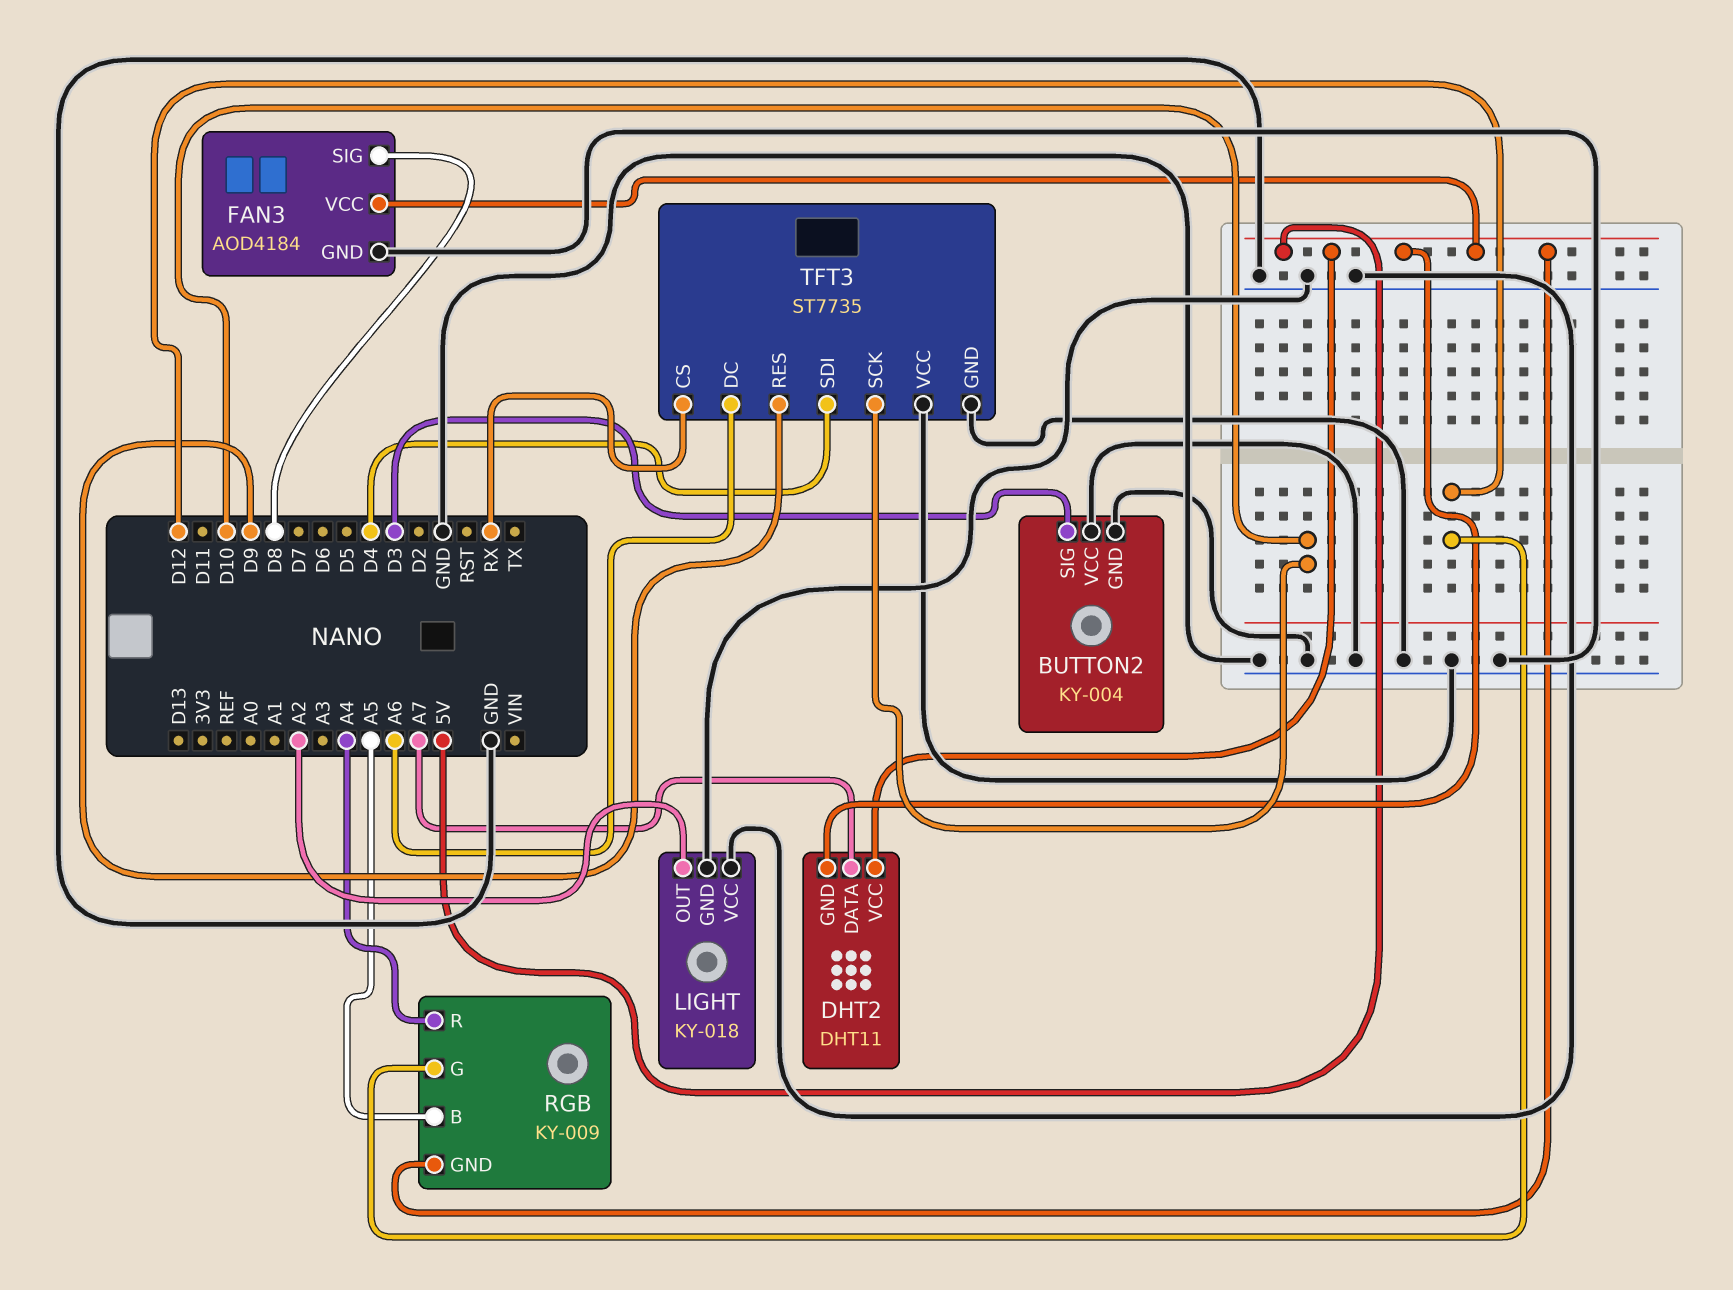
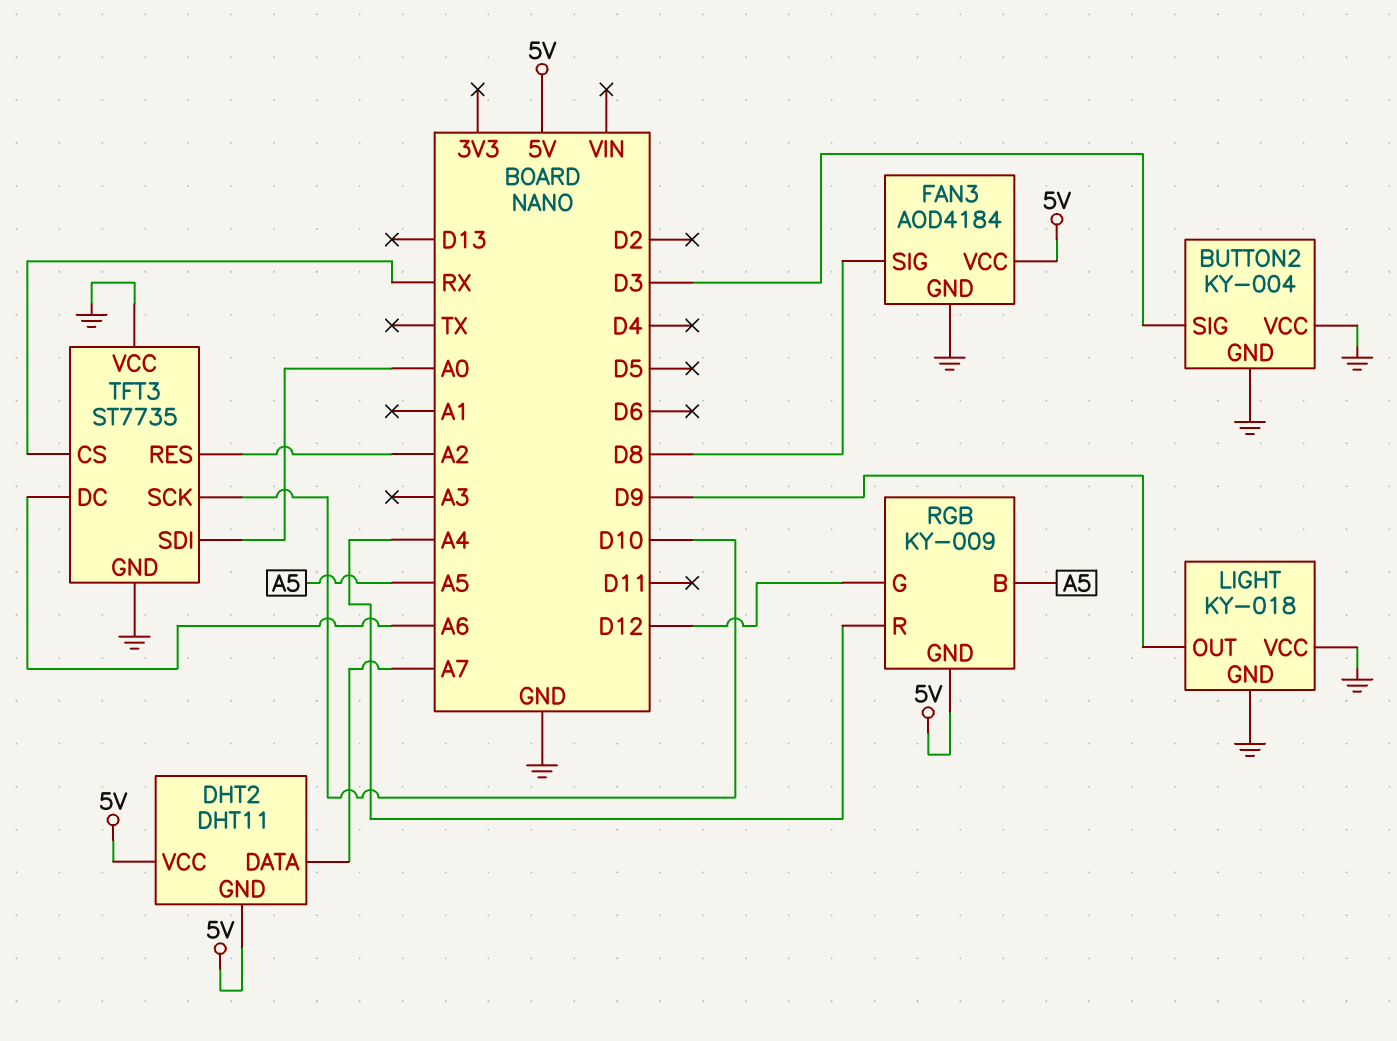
LIGHT pin OUT: A2 -> D9
TFT3 pin RES: D9 -> A2
TFT3 pin SDI: D4 -> A0

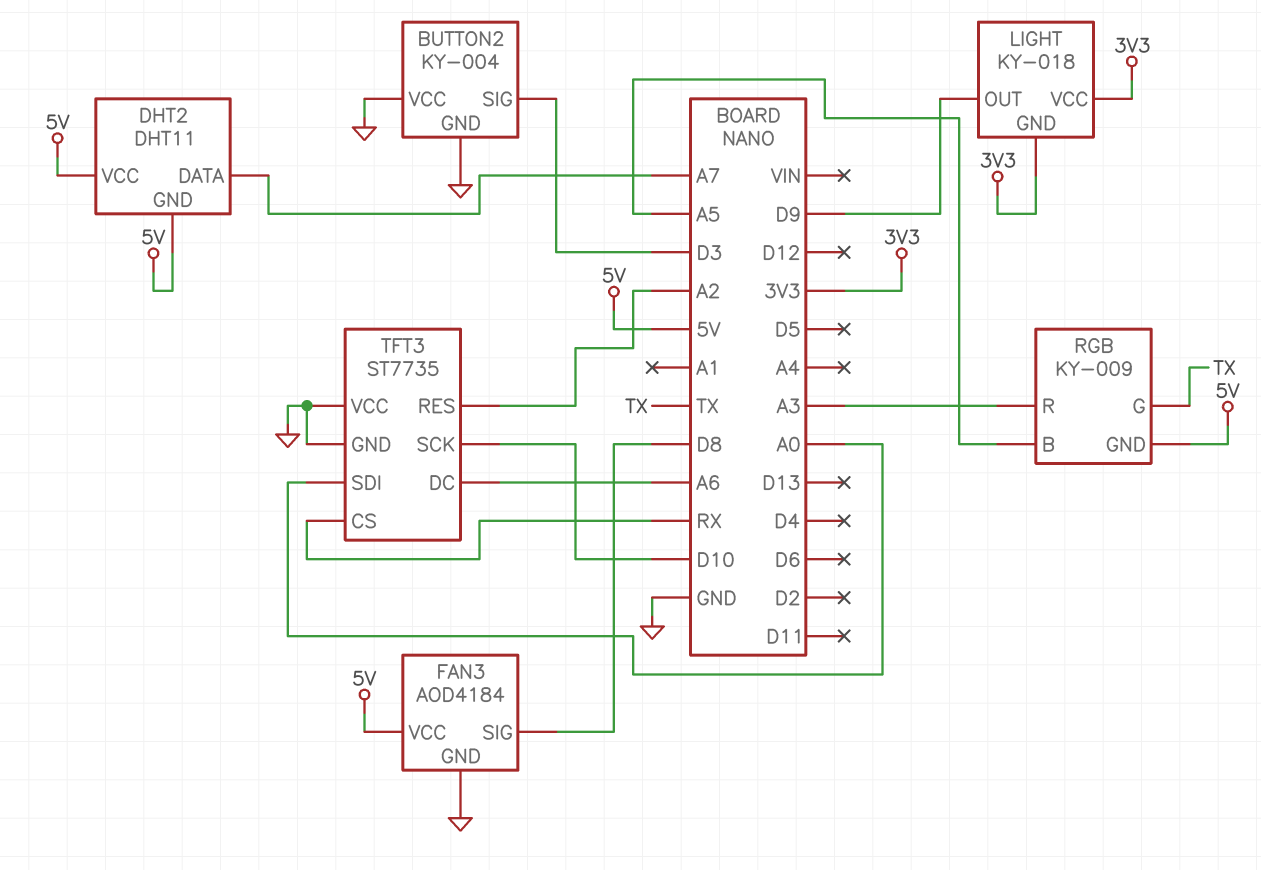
LIGHT pin GND: GND -> 3V3
LIGHT pin VCC: GND -> 3V3
RGB pin G: D12 -> TX
RGB pin R: A4 -> A3

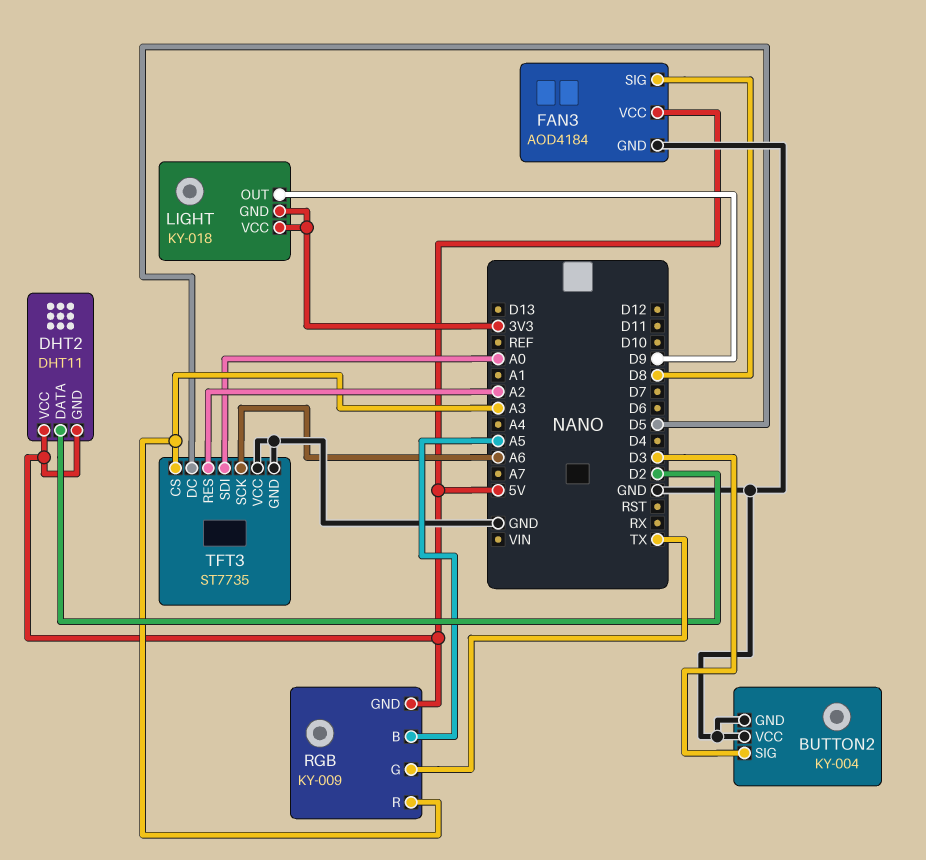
DHT2 pin DATA: A7 -> D2
TFT3 pin CS: RX -> A3
TFT3 pin DC: A6 -> D5
TFT3 pin SCK: D10 -> A6

